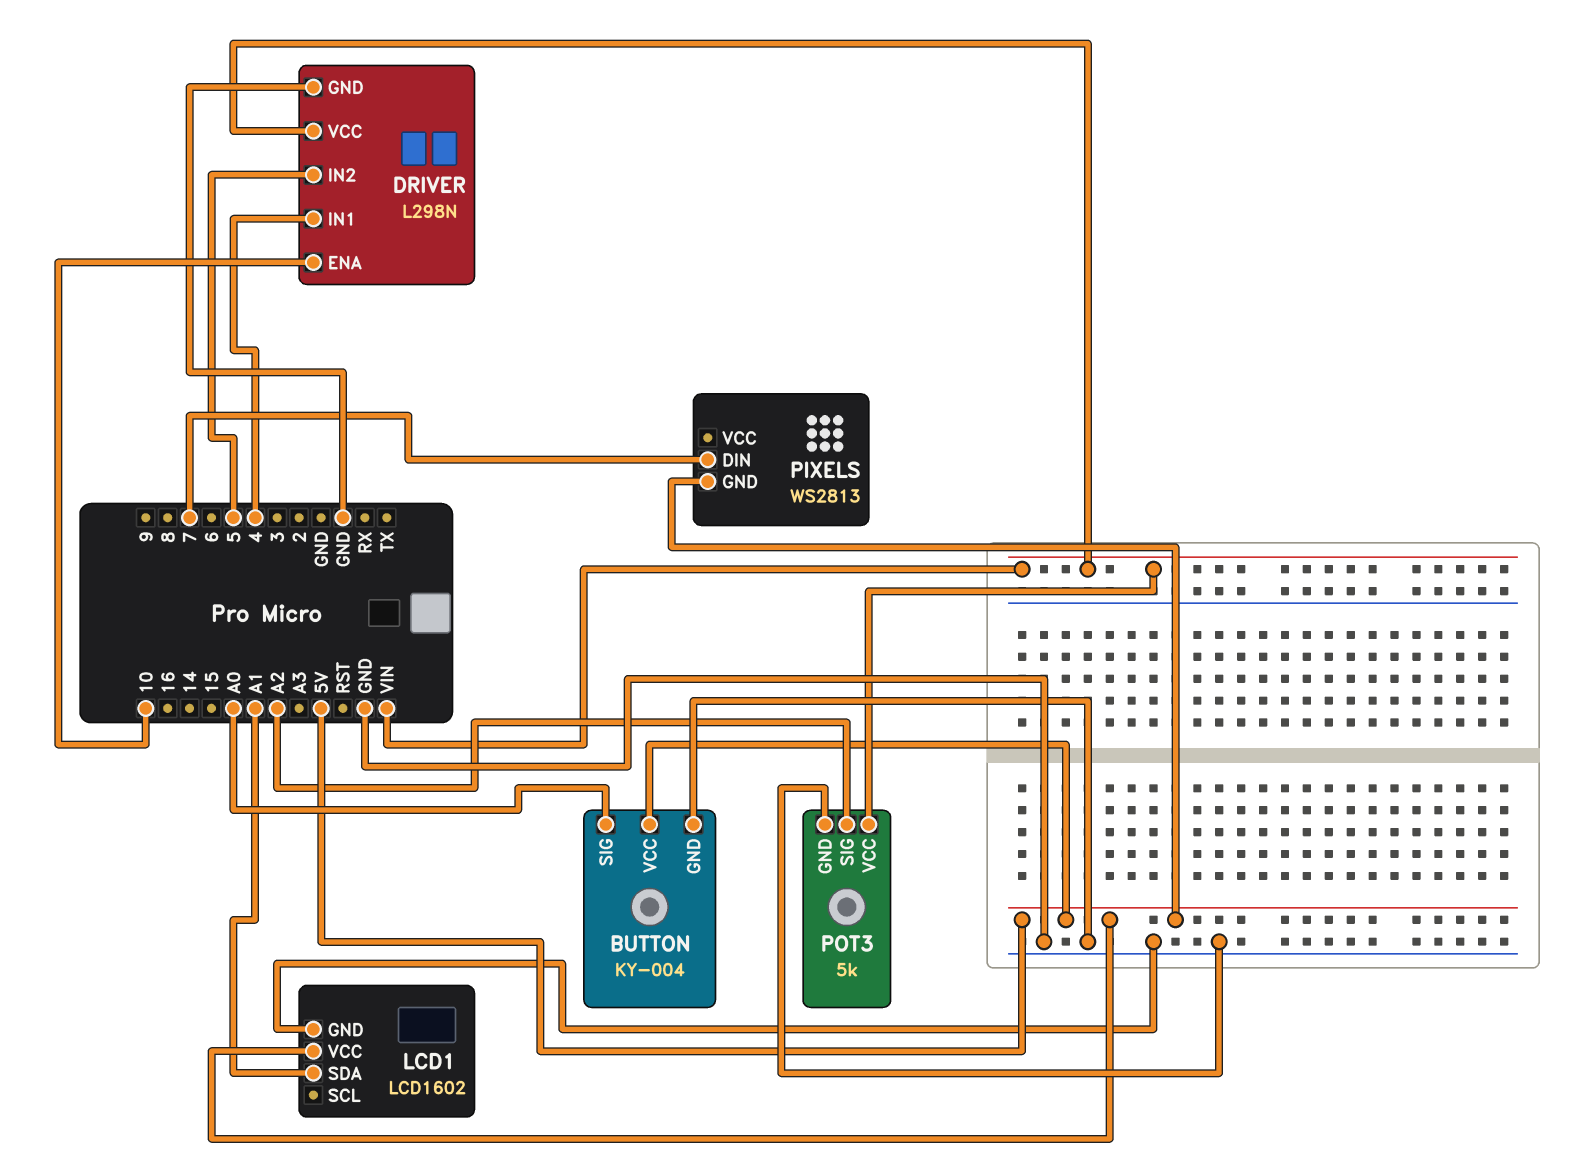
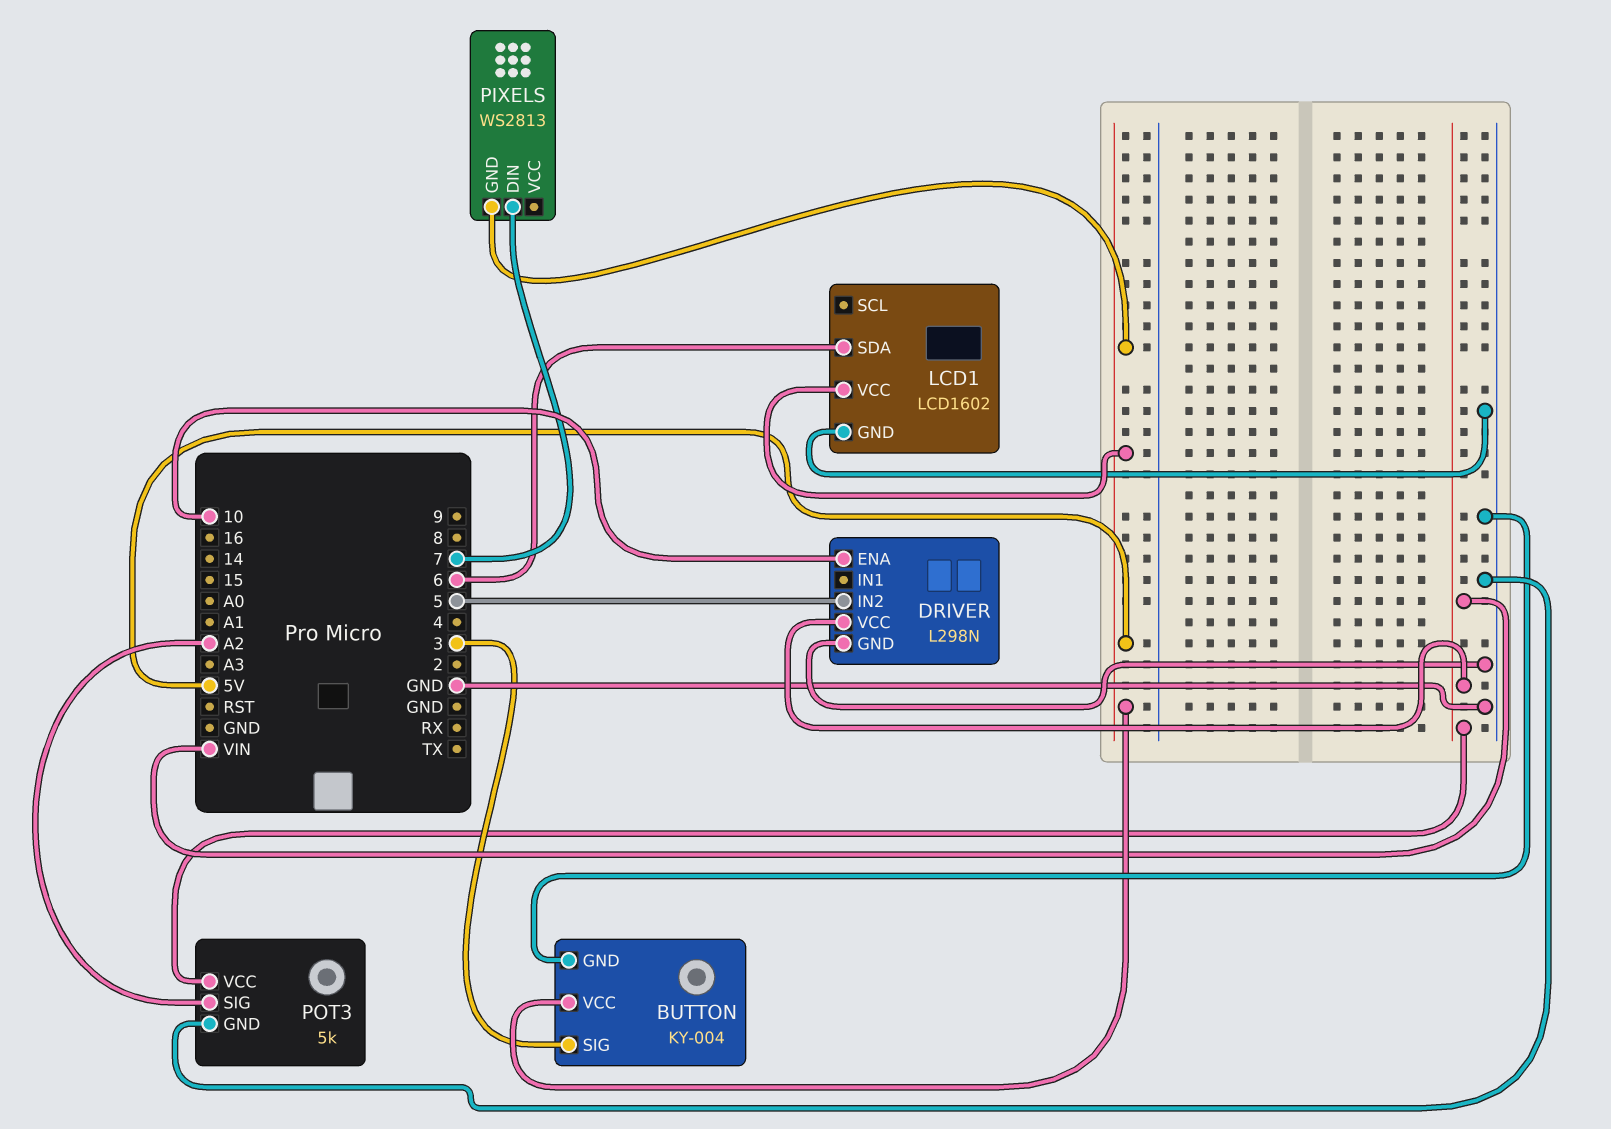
BUTTON pin SIG: A0 -> 3
DRIVER pin IN1: 4 -> none
LCD1 pin SDA: A1 -> 6

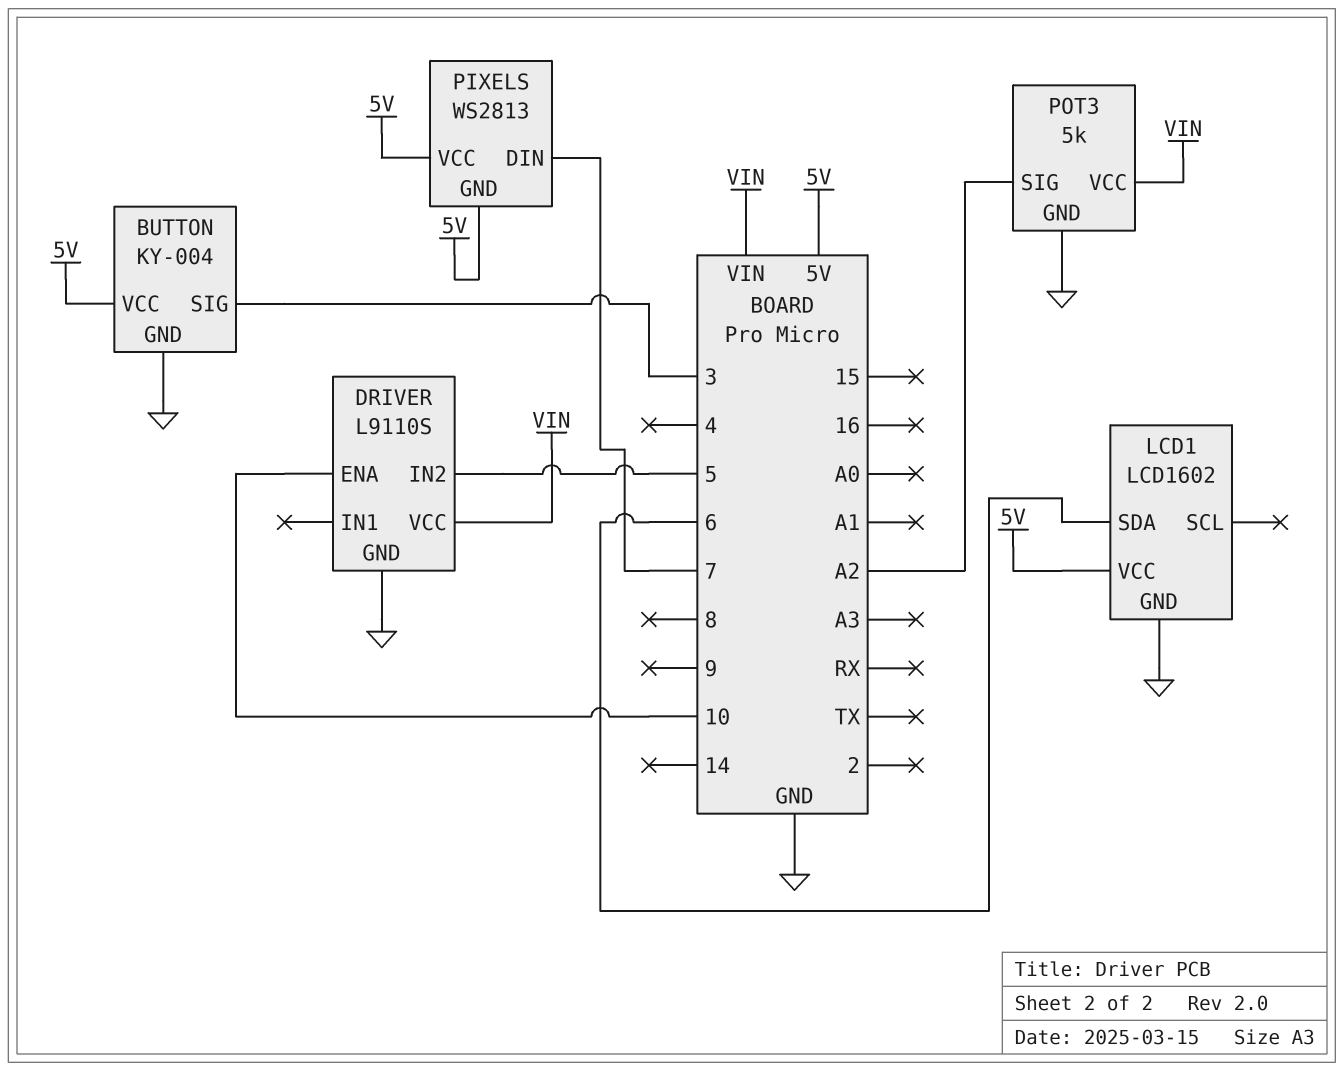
DRIVER: L298N -> L9110S
PIXELS pin VCC: none -> 5V

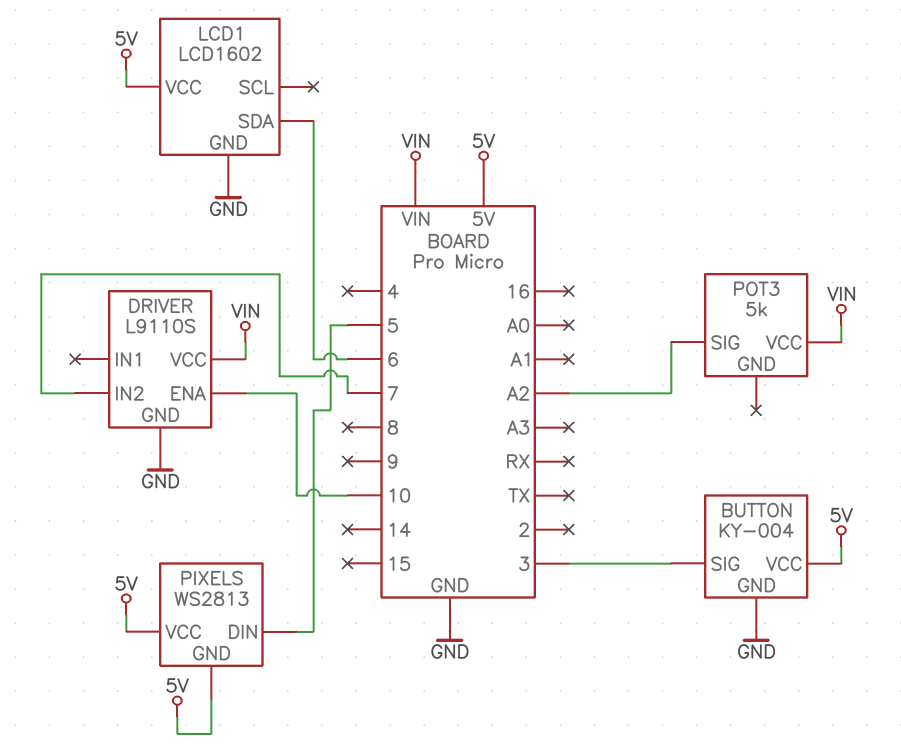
DRIVER pin IN2: 5 -> 7
PIXELS pin DIN: 7 -> 5
POT3 pin GND: GND -> none

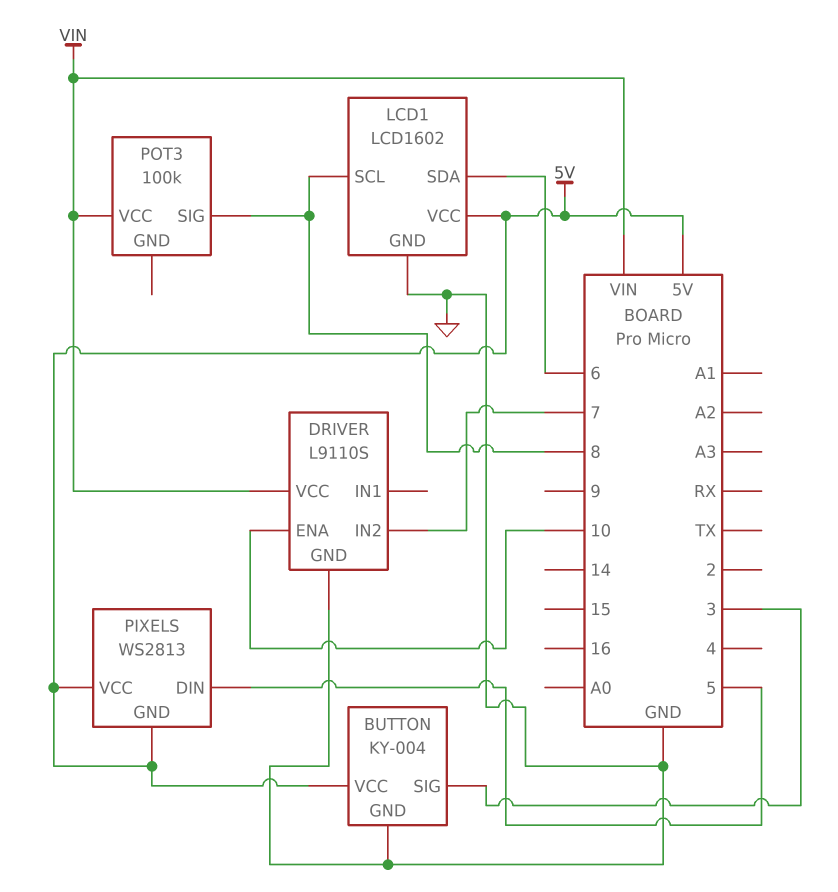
LCD1 pin SCL: none -> 8
POT3: 5k -> 100k
POT3 pin SIG: A2 -> 8

